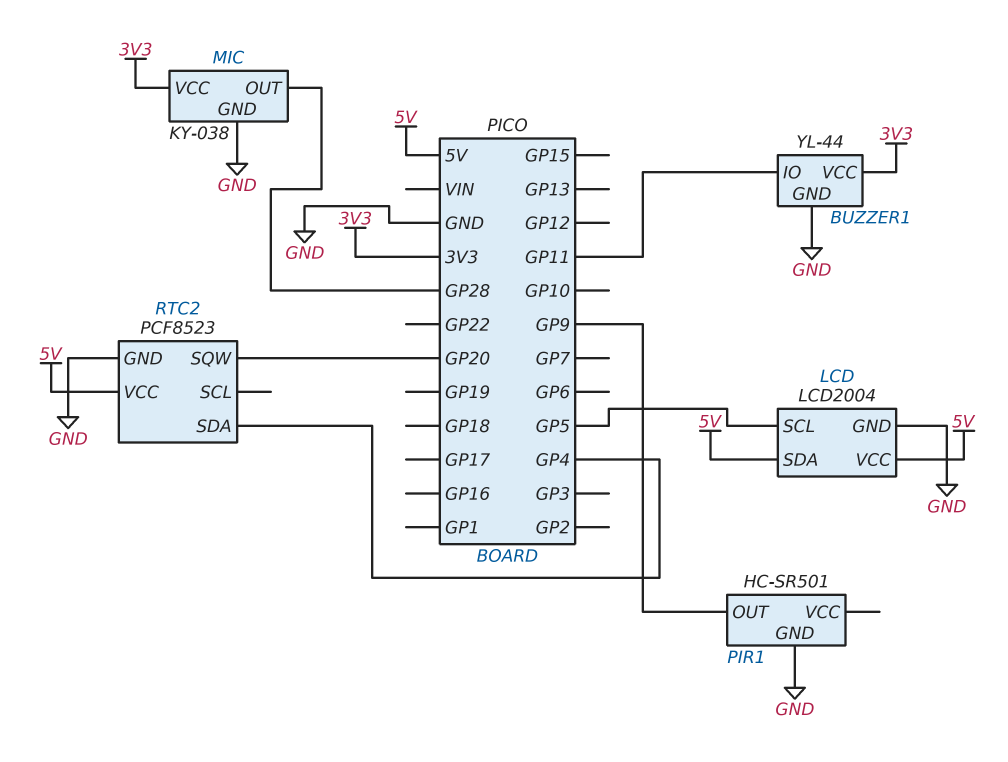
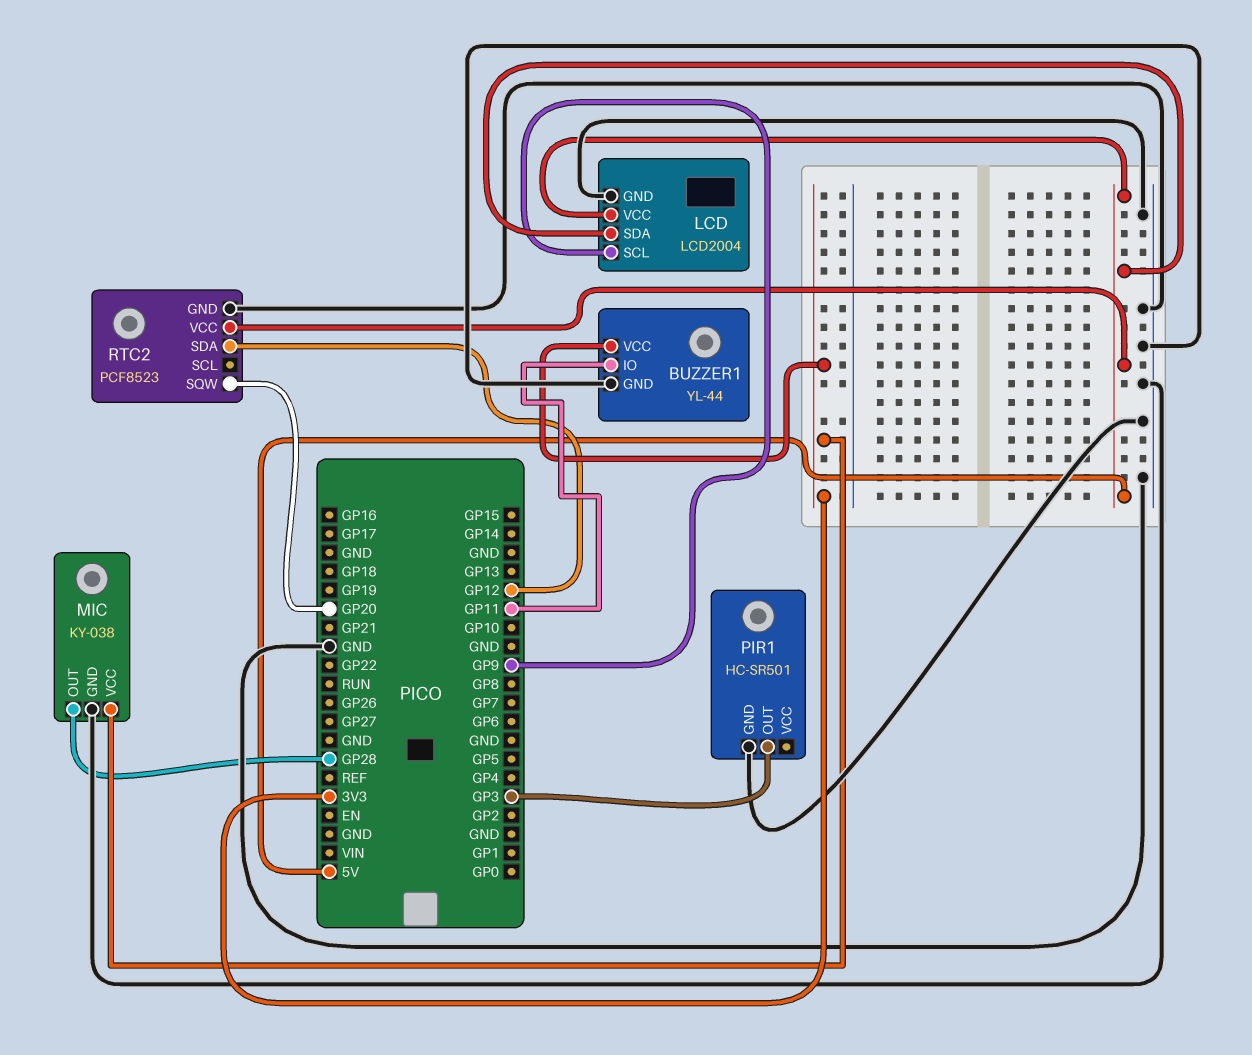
LCD pin SCL: GP5 -> GP9
PIR1 pin OUT: GP9 -> GP3
RTC2 pin SDA: GP4 -> GP12

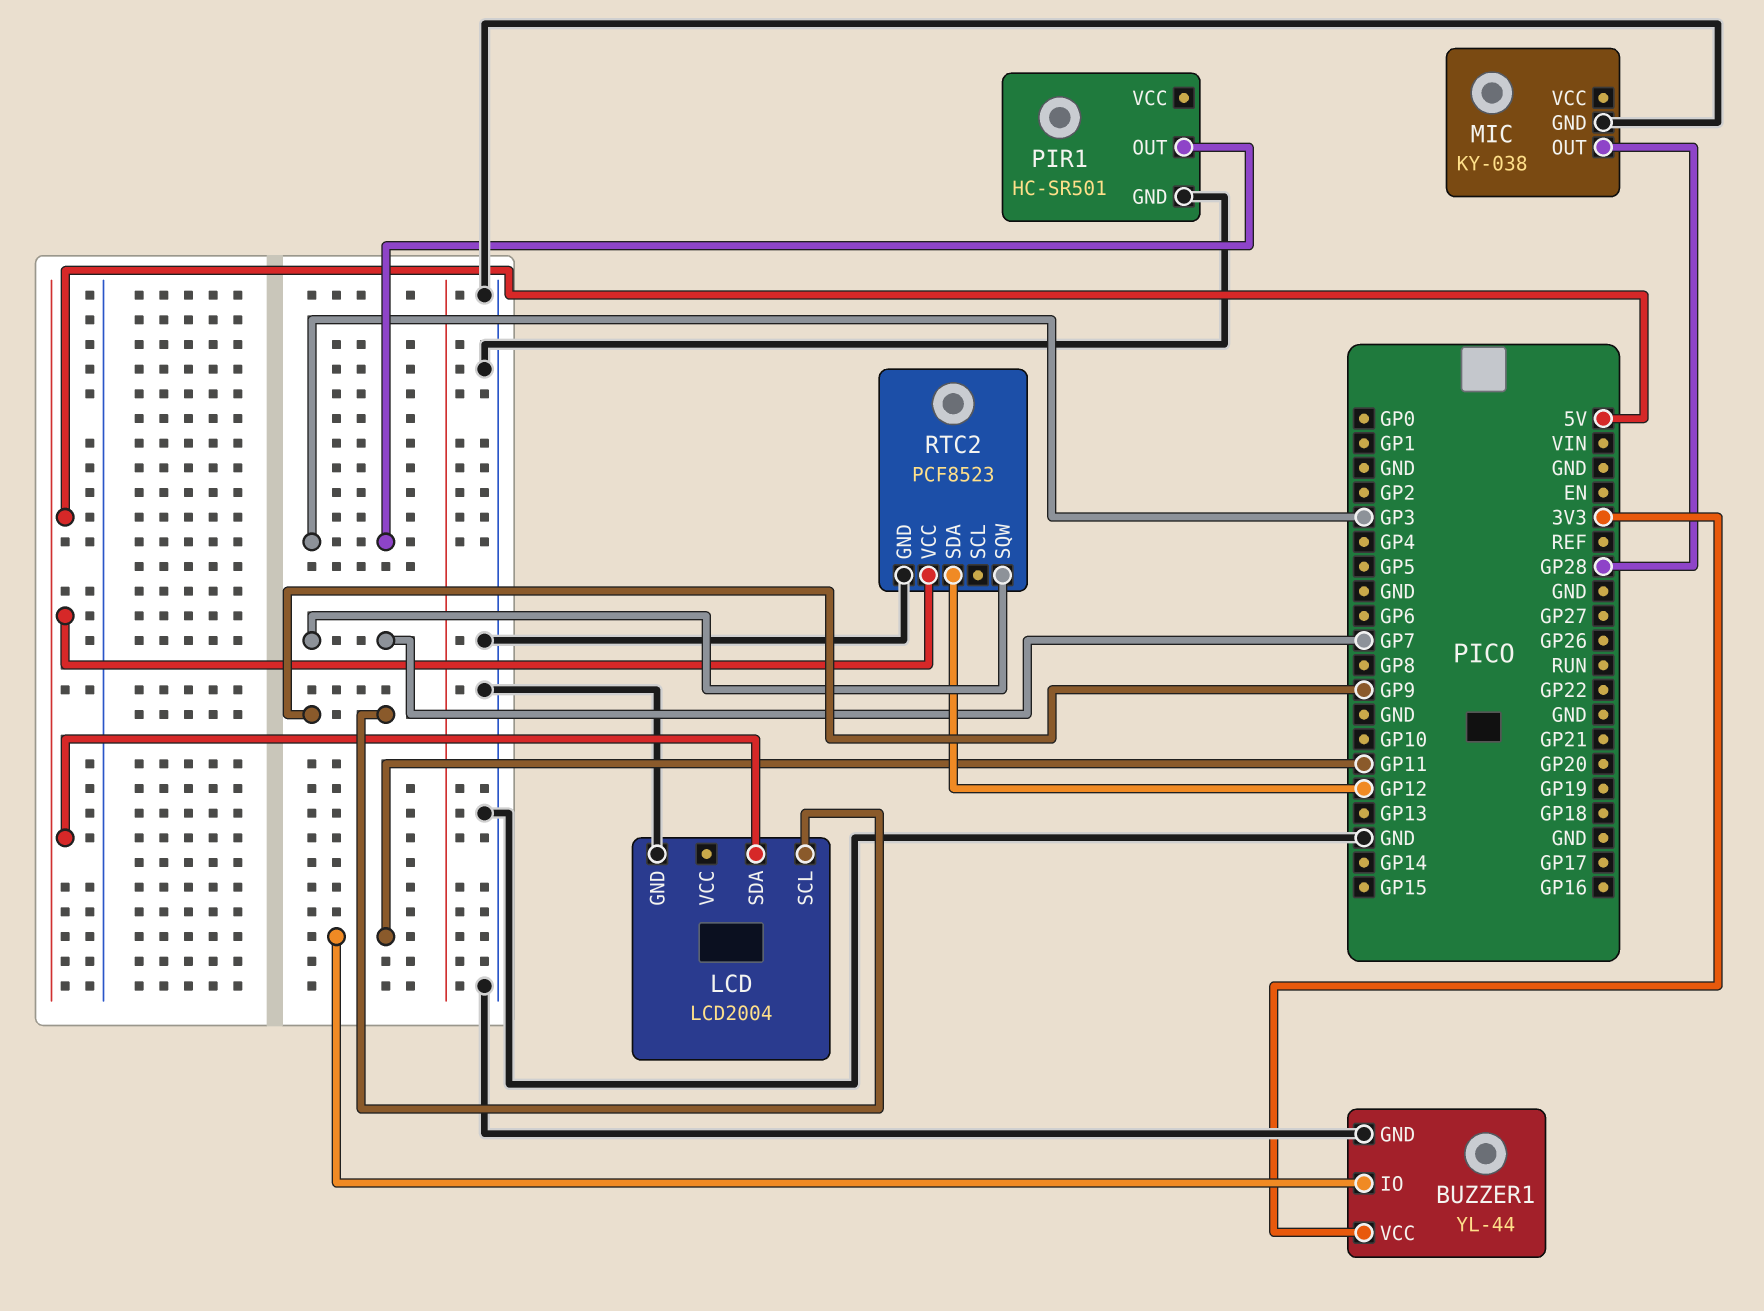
LCD pin VCC: 5V -> none
MIC pin VCC: 3V3 -> none
RTC2 pin SQW: GP20 -> GP7

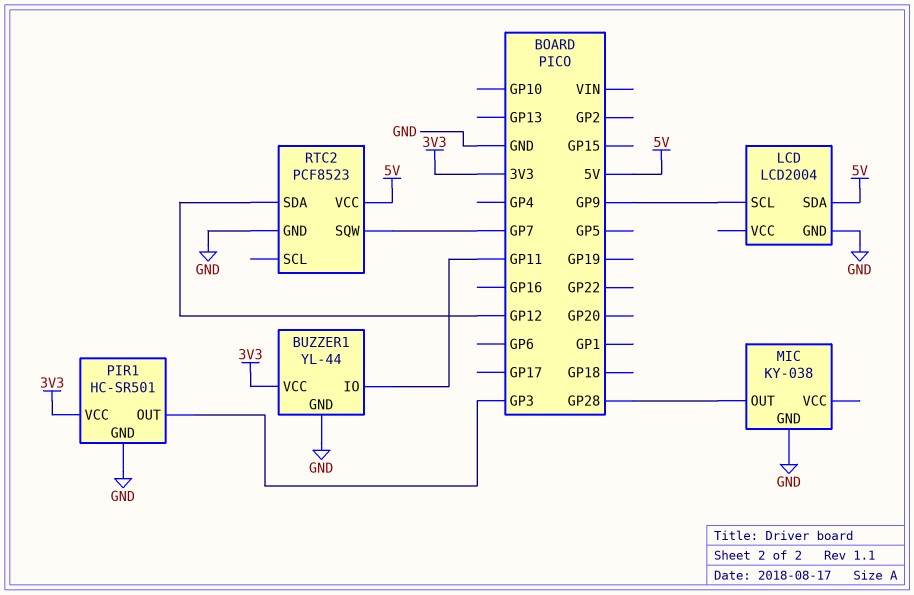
PIR1 pin VCC: none -> 3V3

